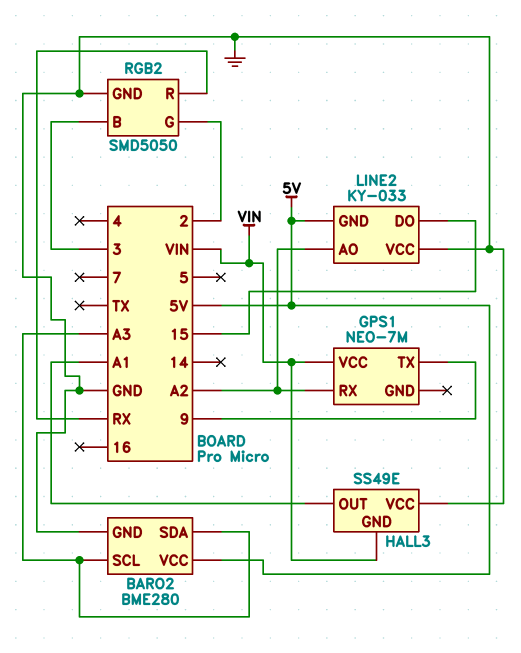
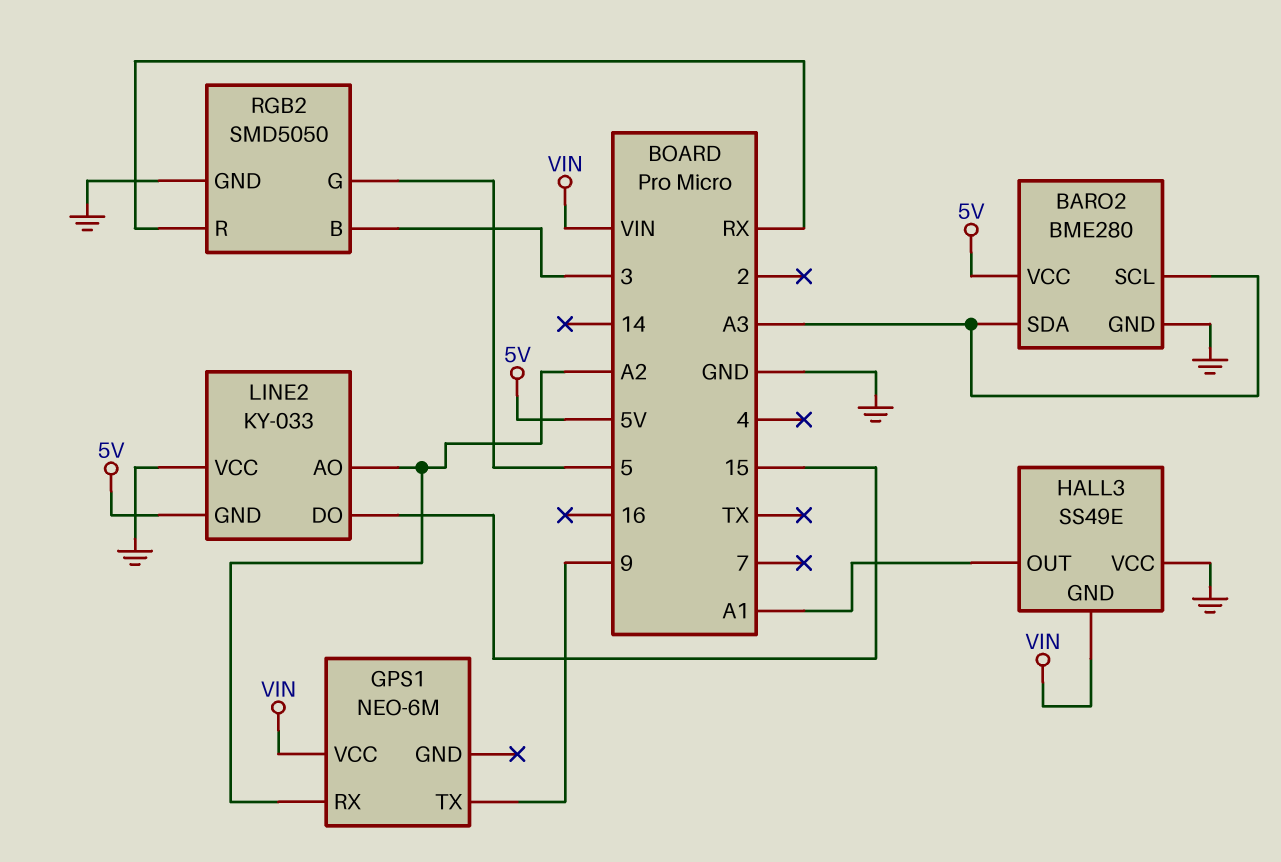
GPS1: NEO-7M -> NEO-6M
RGB2 pin G: 2 -> 5

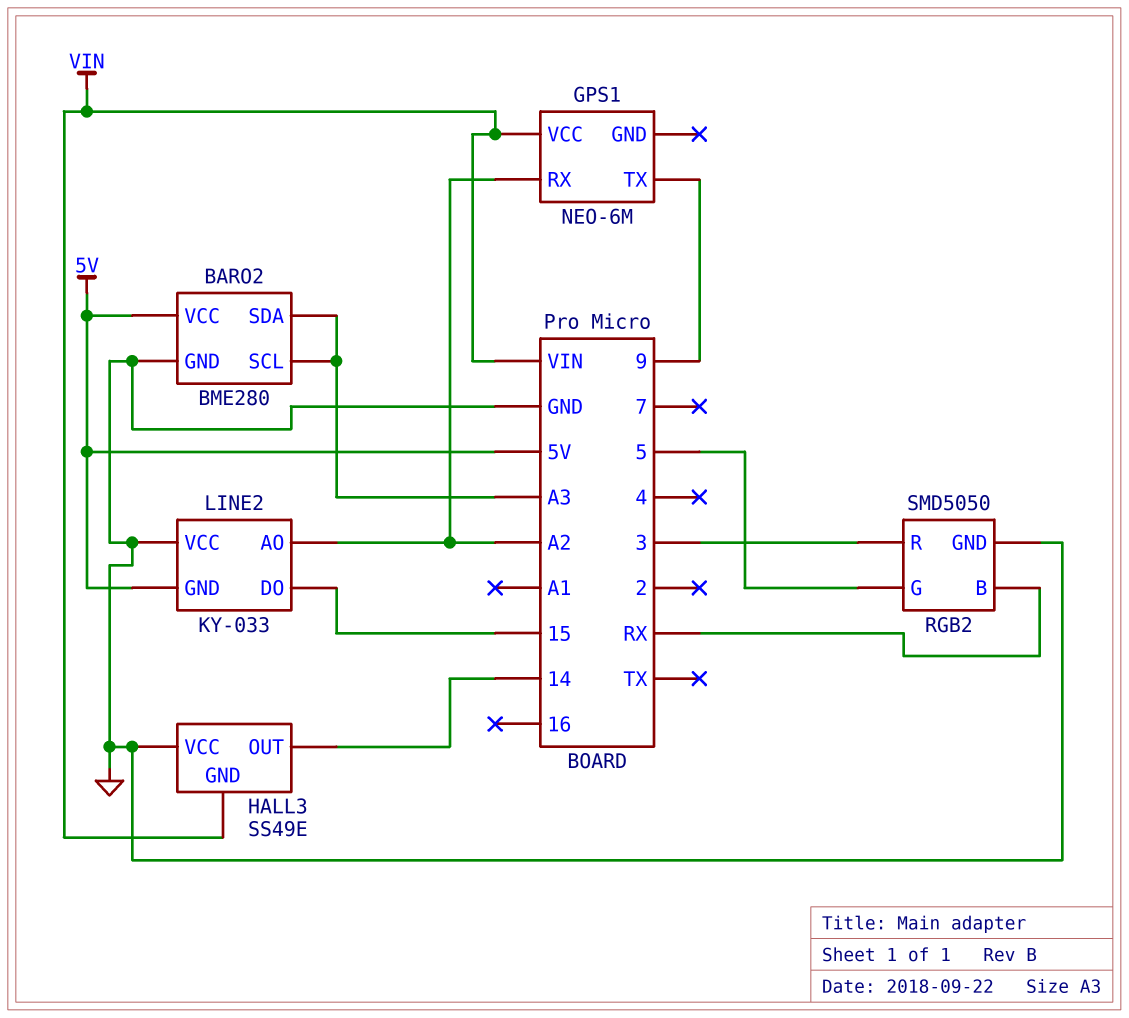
HALL3 pin OUT: A1 -> 14
RGB2 pin B: 3 -> RX
RGB2 pin R: RX -> 3

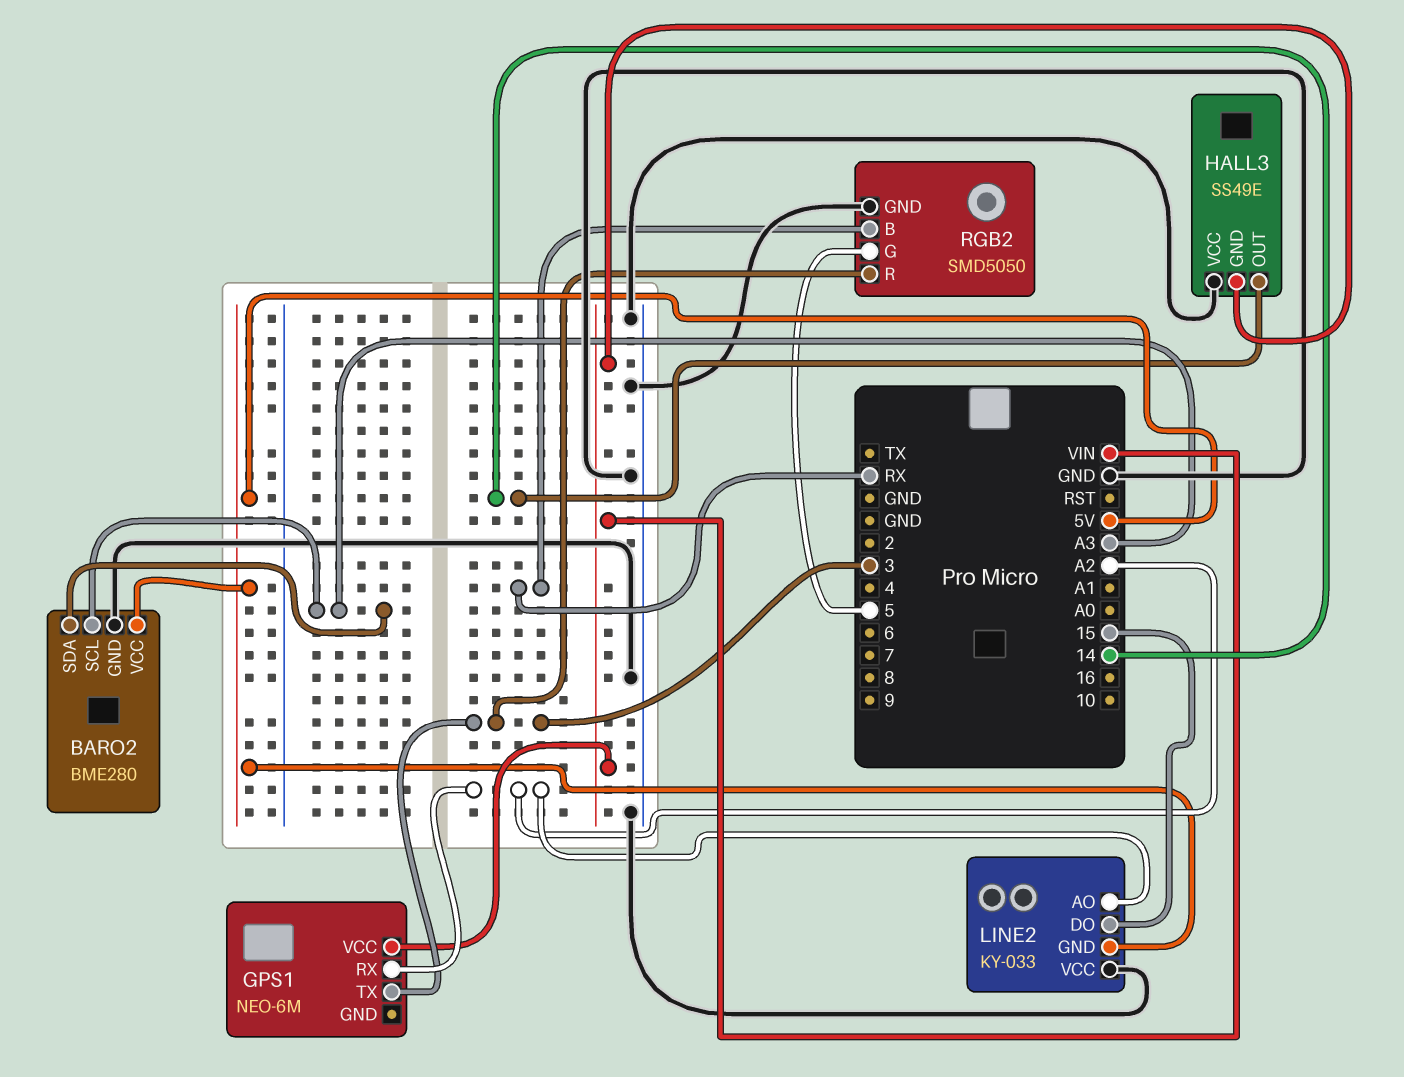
GPS1 pin TX: 9 -> 3

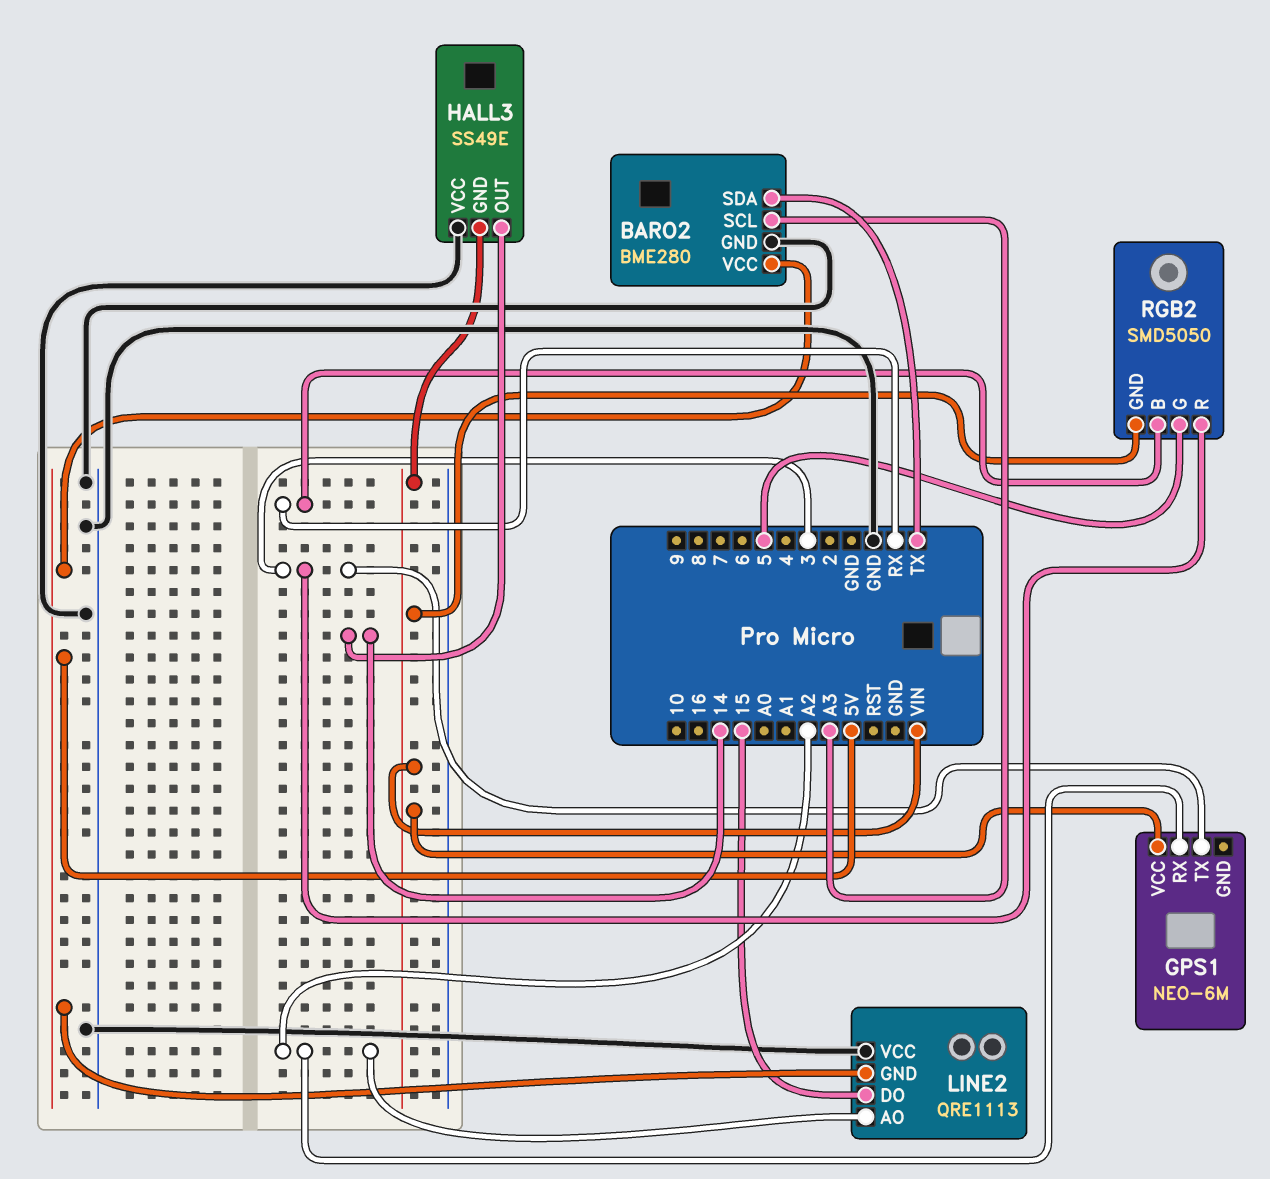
BARO2 pin SDA: A3 -> TX
LINE2: KY-033 -> QRE1113
RGB2 pin GND: GND -> VIN

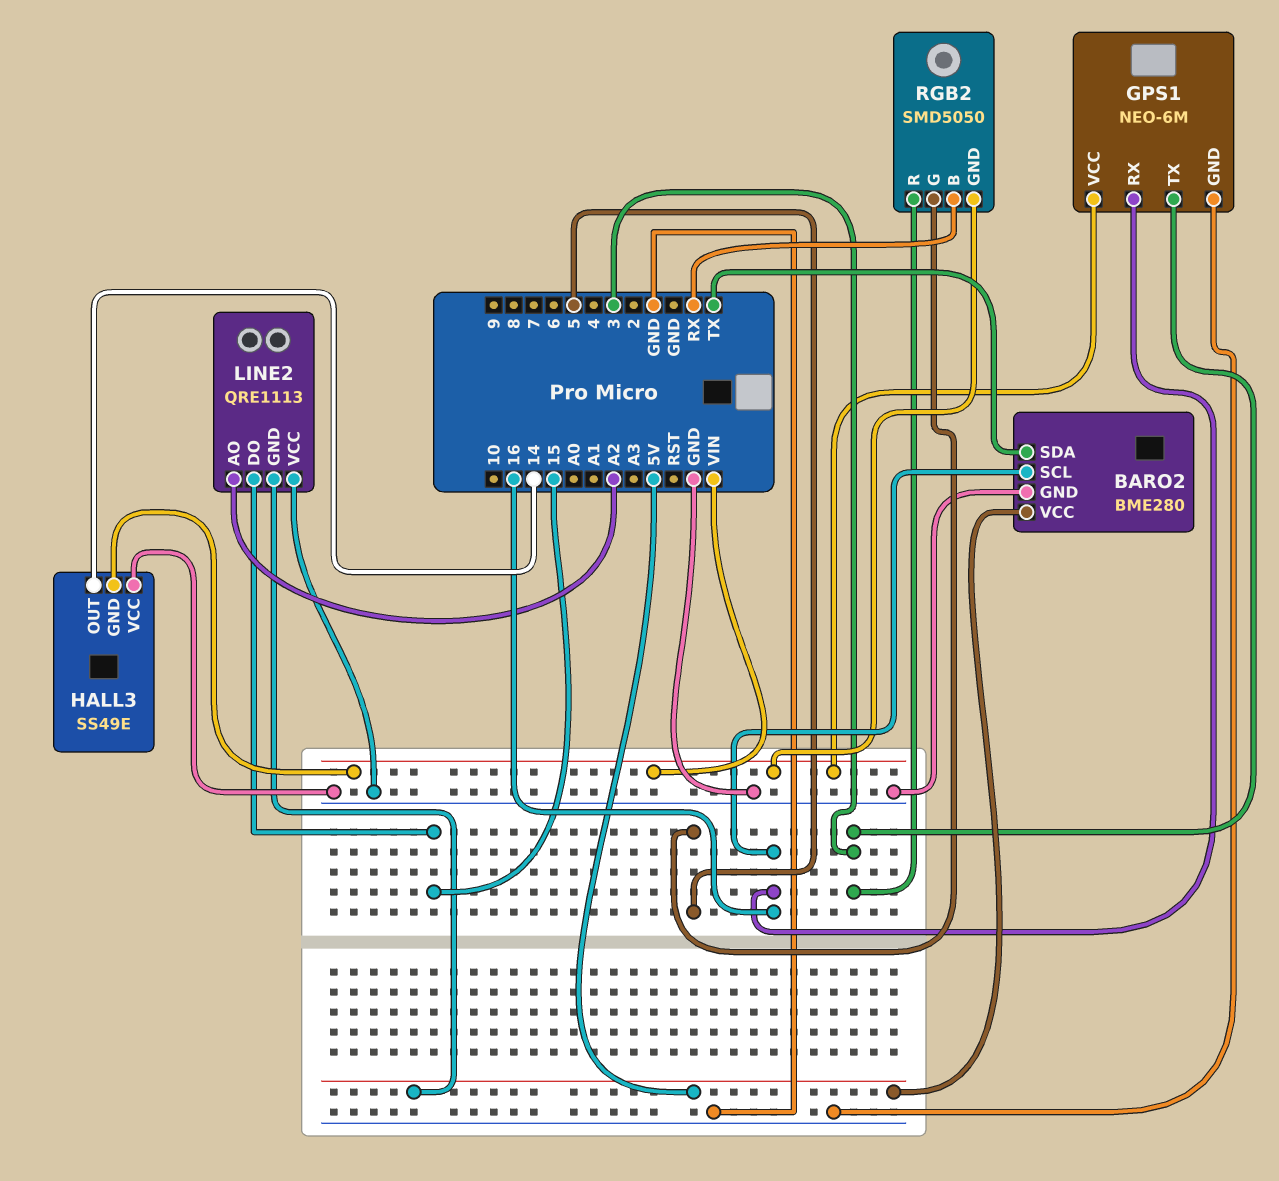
BARO2 pin SCL: A3 -> 16
GPS1 pin GND: none -> GND
GPS1 pin RX: A2 -> 16

